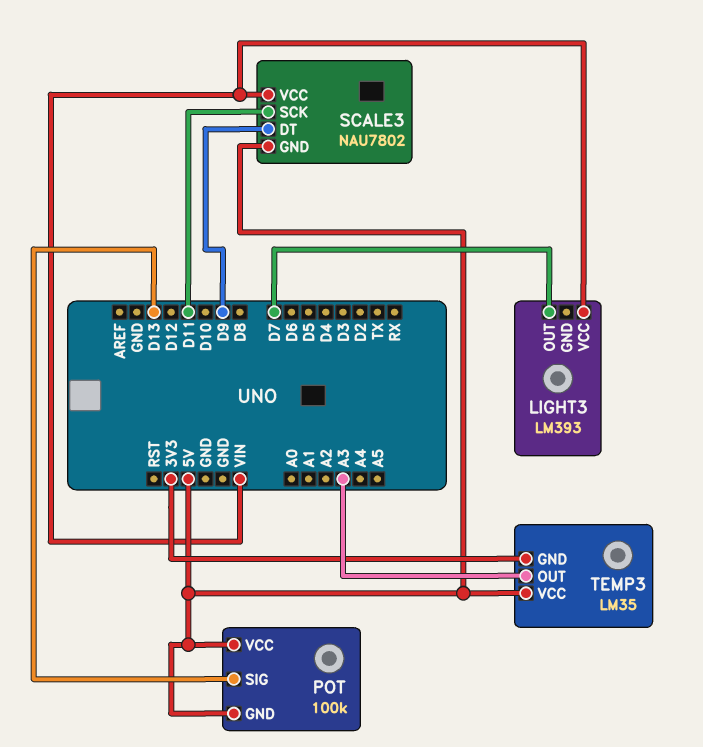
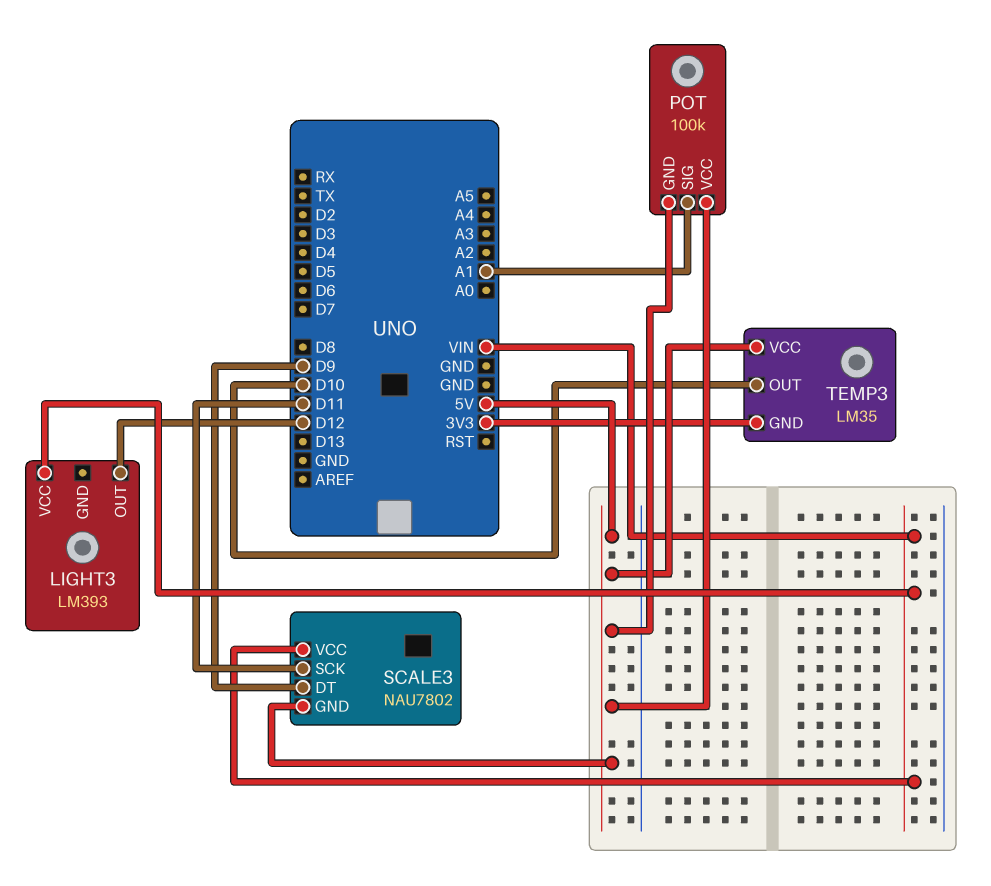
LIGHT3 pin OUT: D7 -> D12
POT pin SIG: D13 -> A1
TEMP3 pin OUT: A3 -> D10

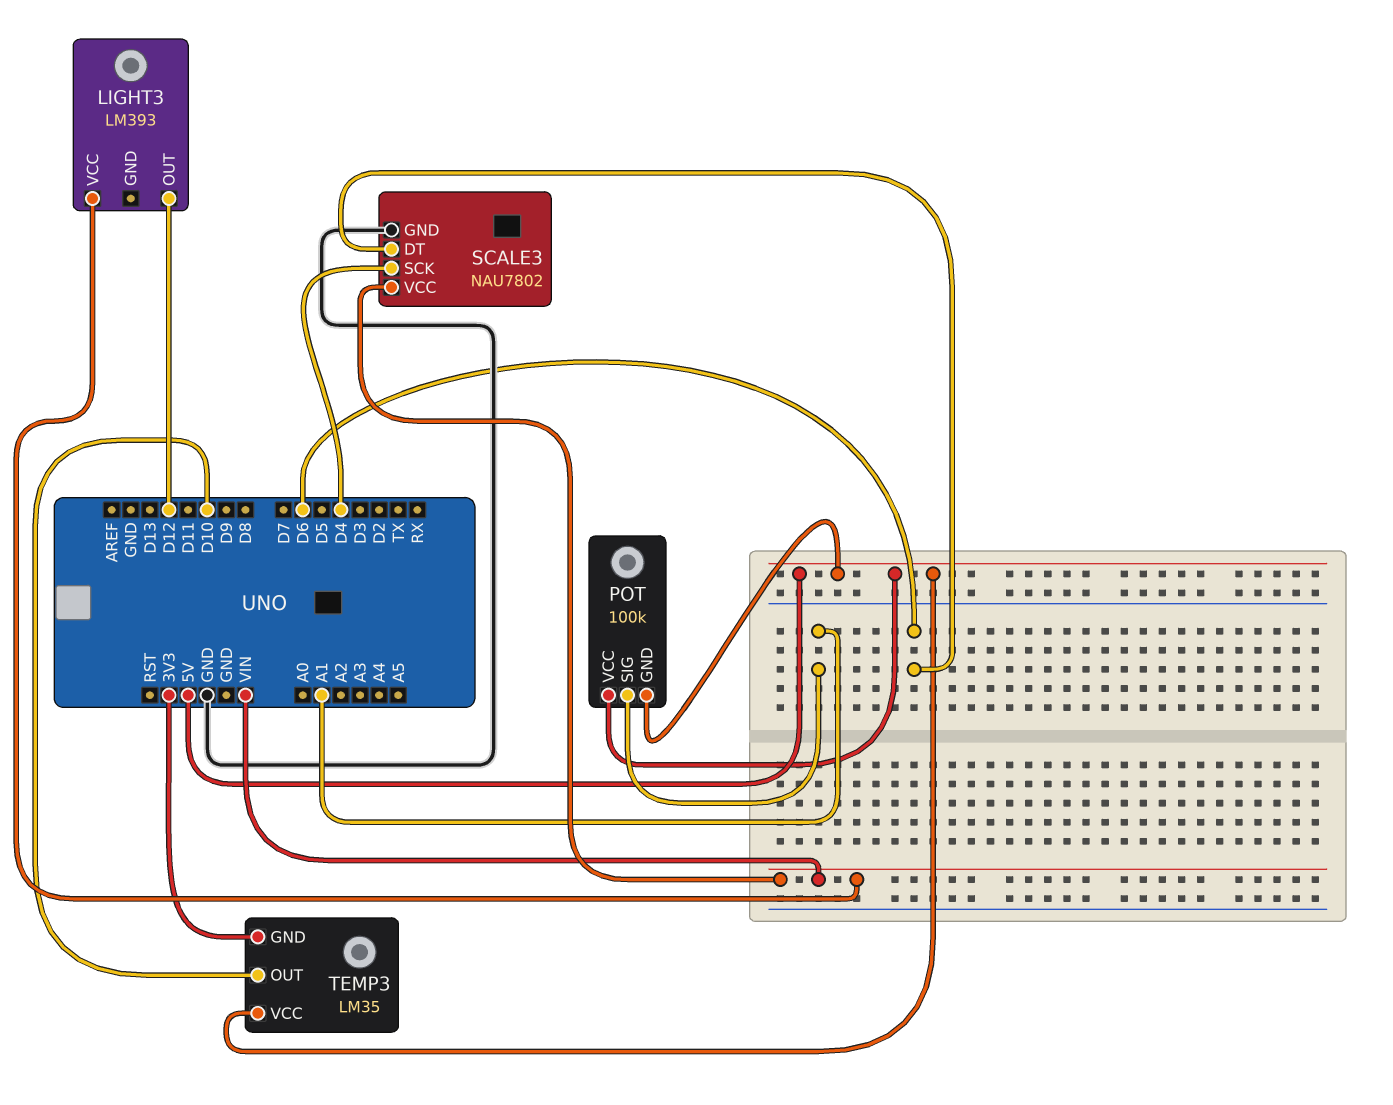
SCALE3 pin DT: D9 -> D6
SCALE3 pin GND: 5V -> GND
SCALE3 pin SCK: D11 -> D4

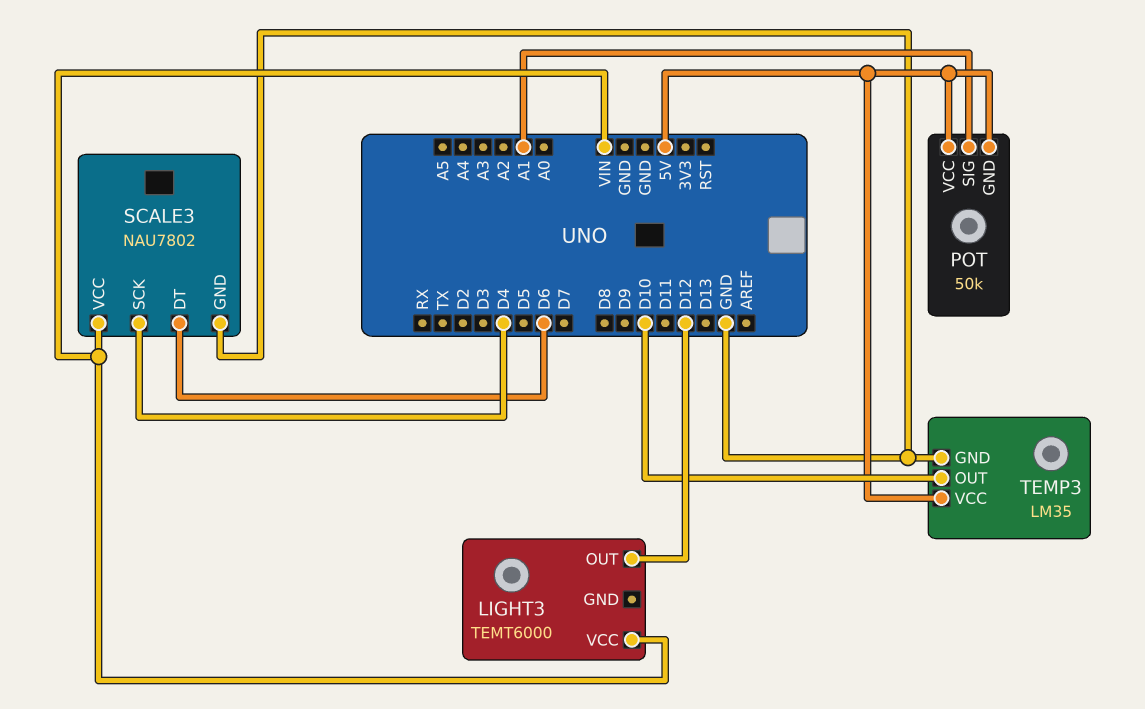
LIGHT3: LM393 -> TEMT6000
POT: 100k -> 50k
TEMP3 pin GND: 3V3 -> GND

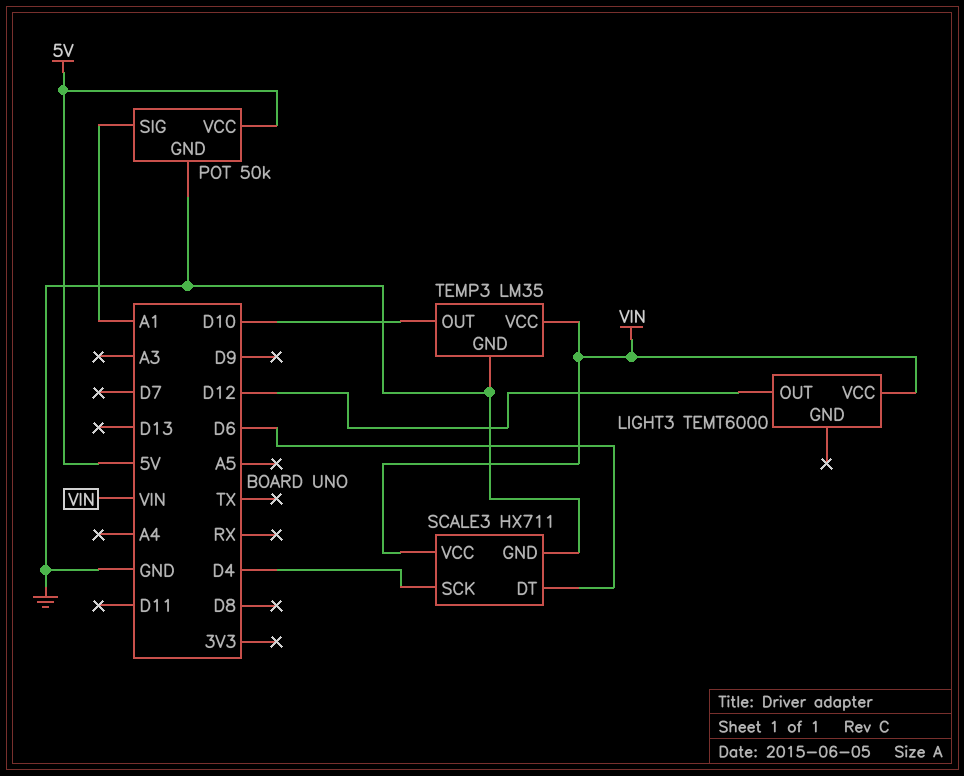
POT pin GND: 5V -> GND
SCALE3: NAU7802 -> HX711
TEMP3 pin VCC: 5V -> VIN

